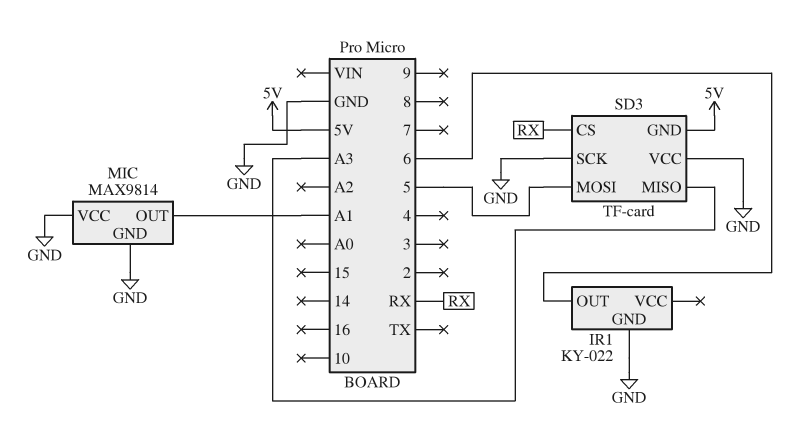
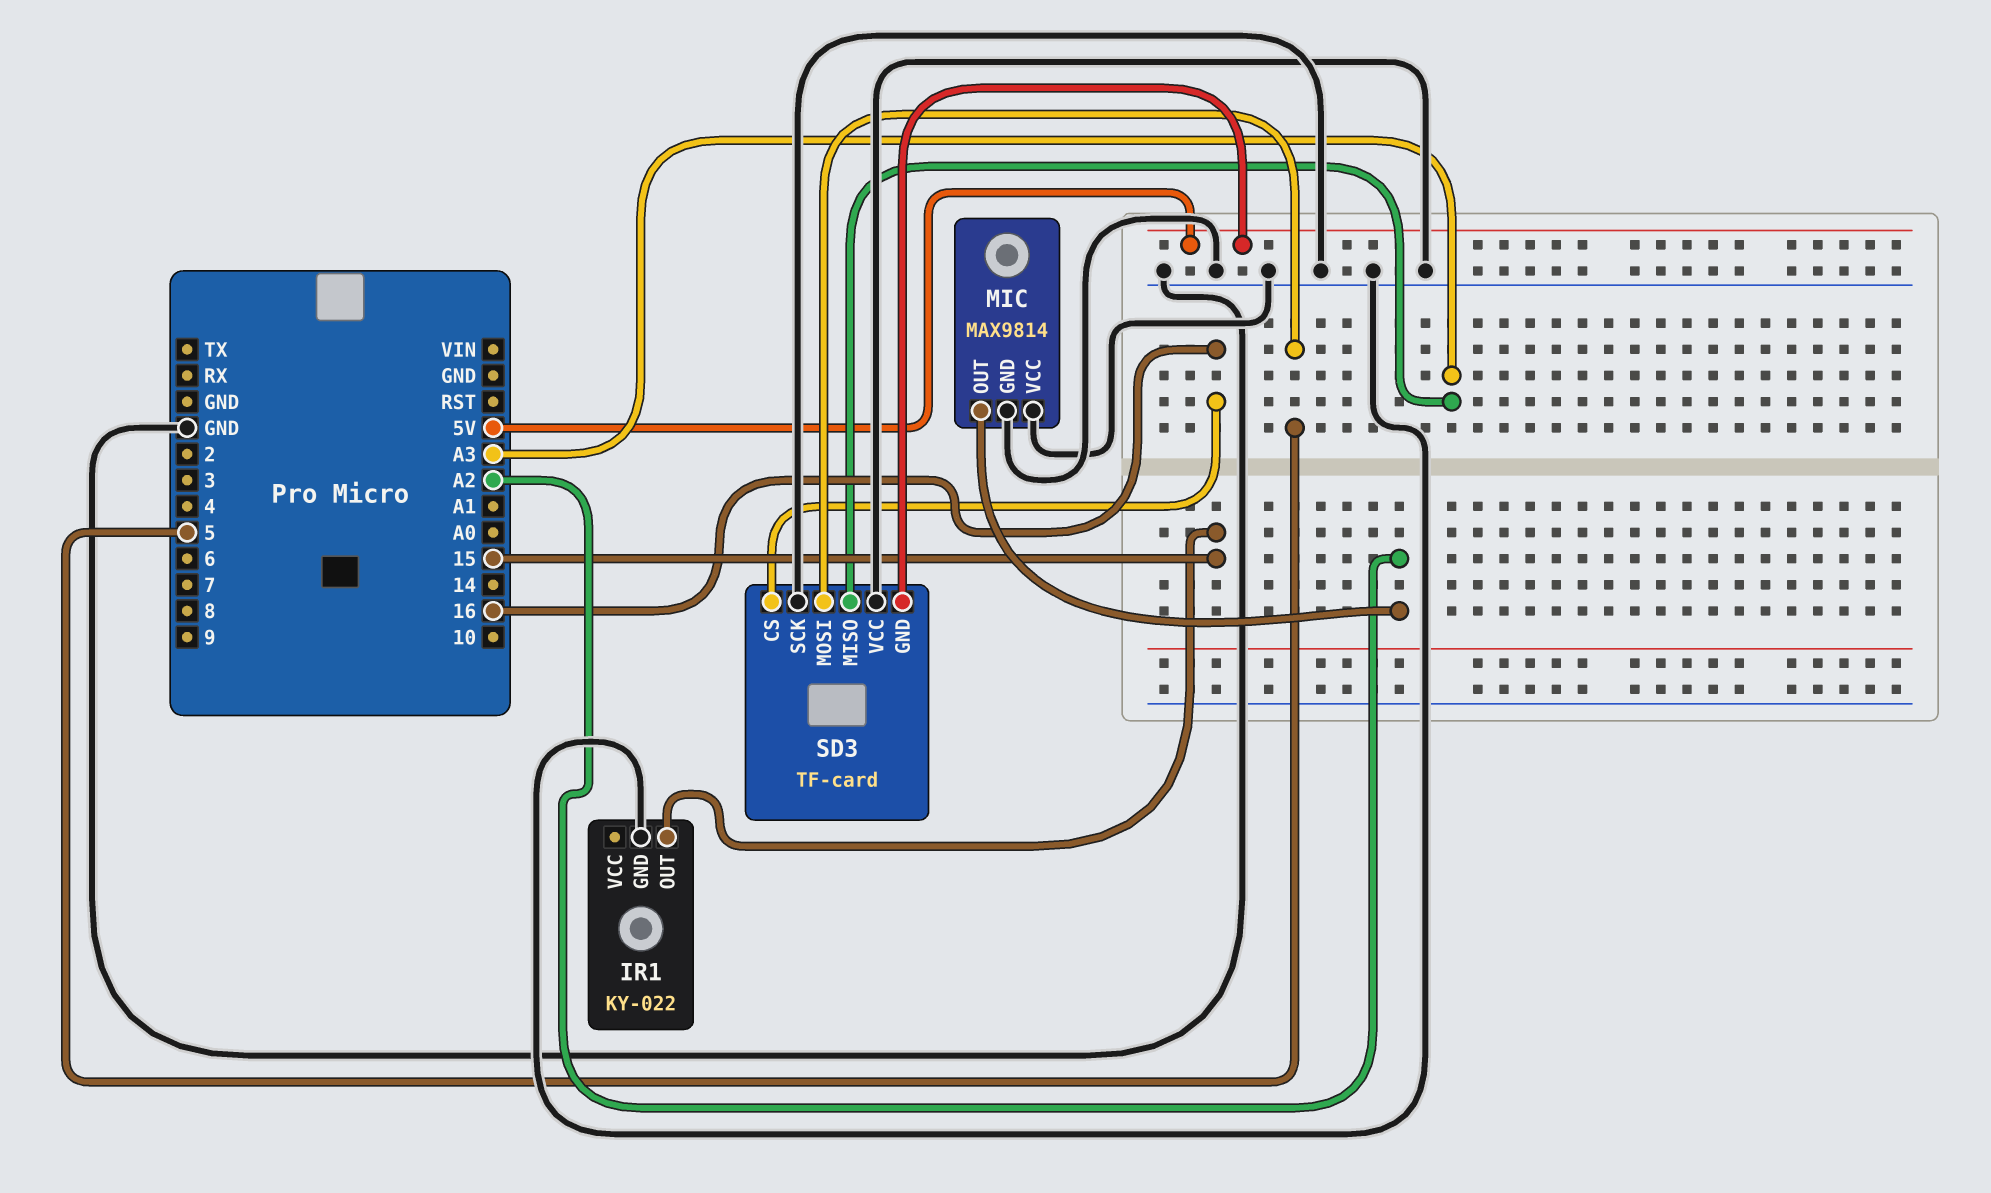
IR1 pin OUT: 6 -> 15
MIC pin OUT: A1 -> A2
SD3 pin CS: RX -> 16

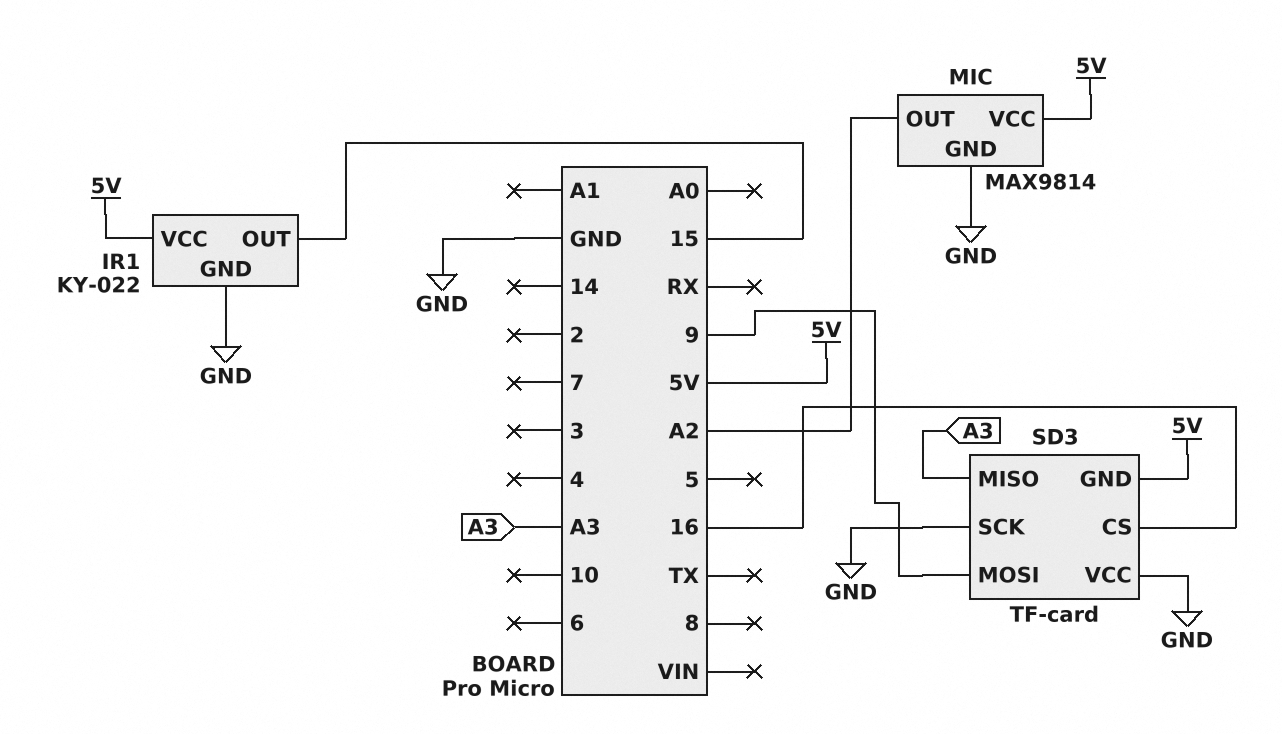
IR1 pin VCC: none -> 5V
MIC pin VCC: GND -> 5V
SD3 pin MOSI: 5 -> 9

